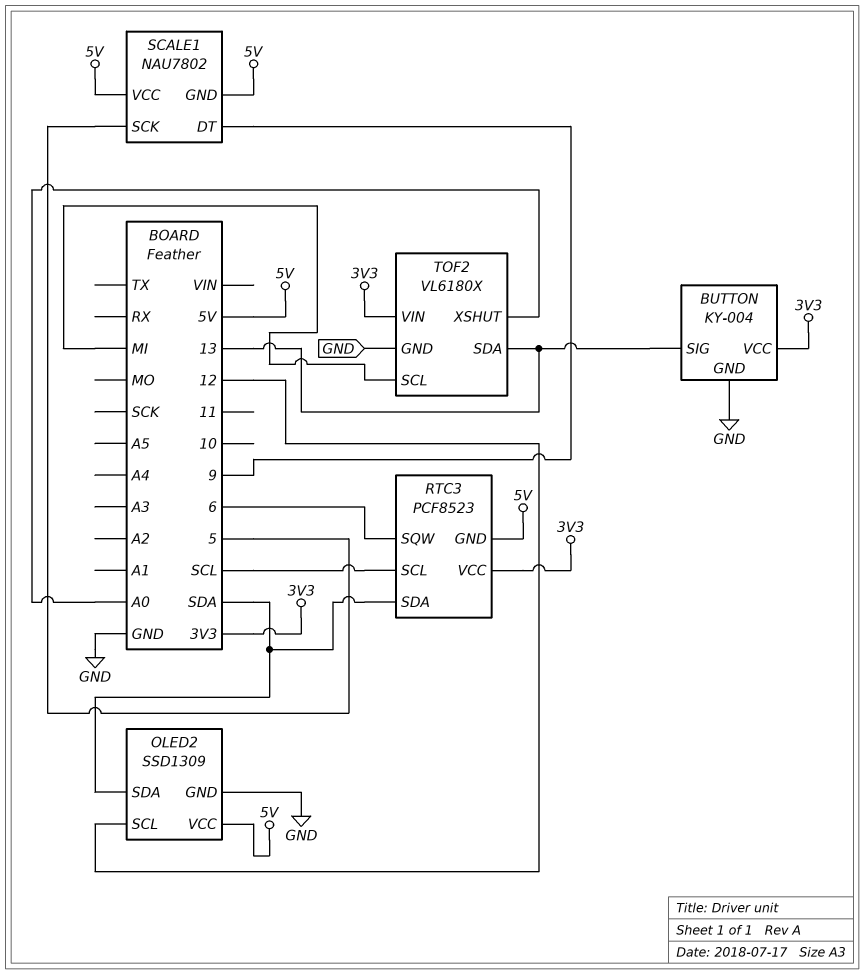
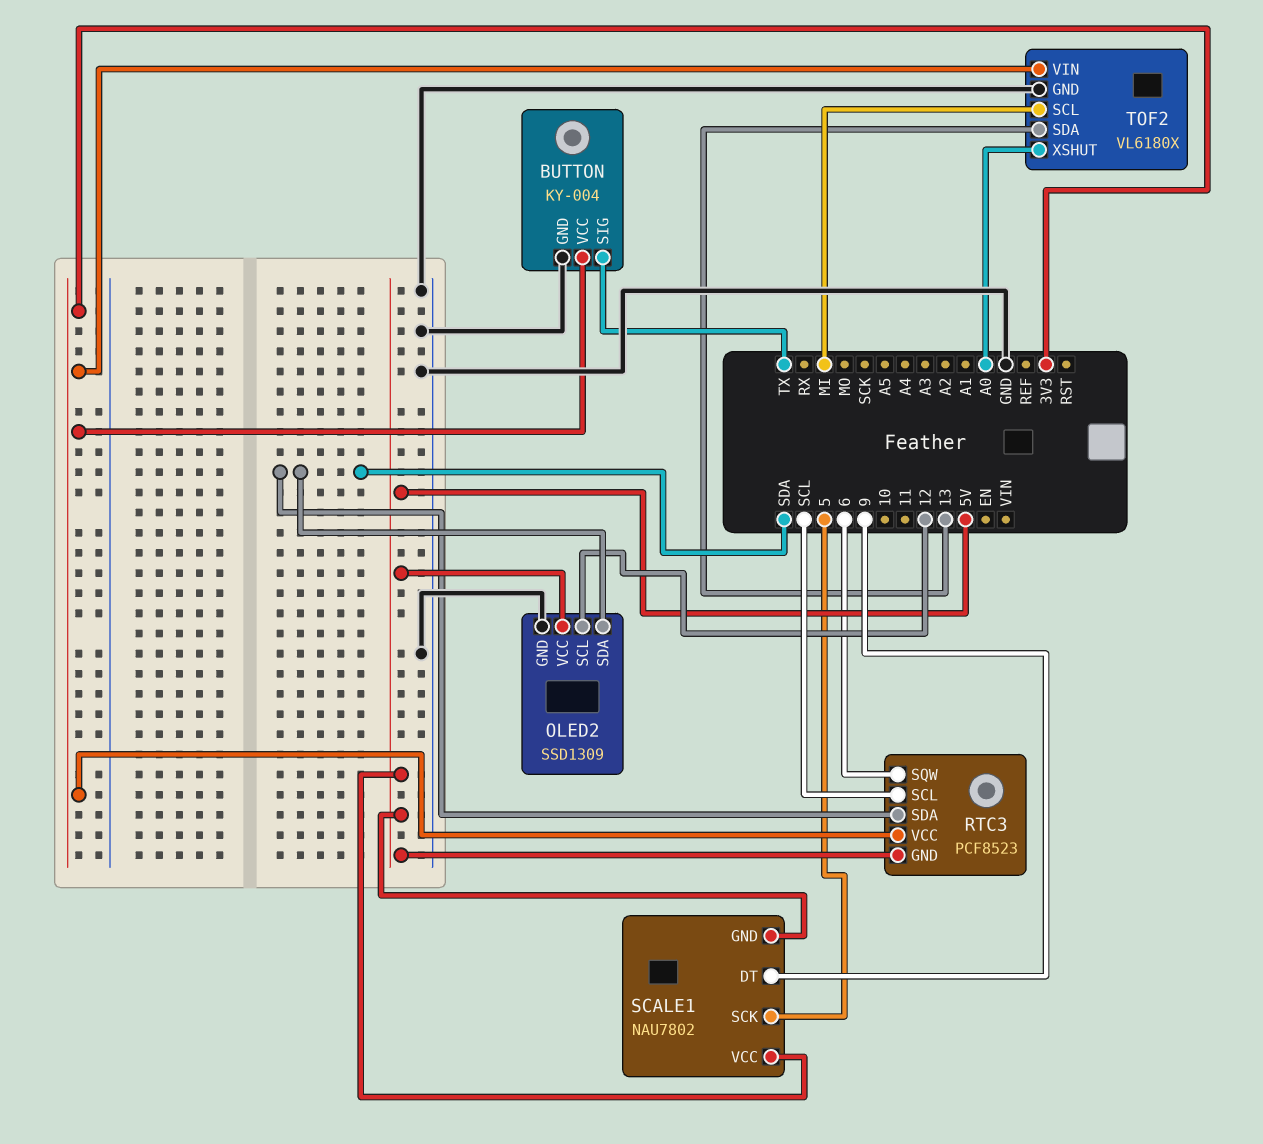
BUTTON pin SIG: 13 -> TX

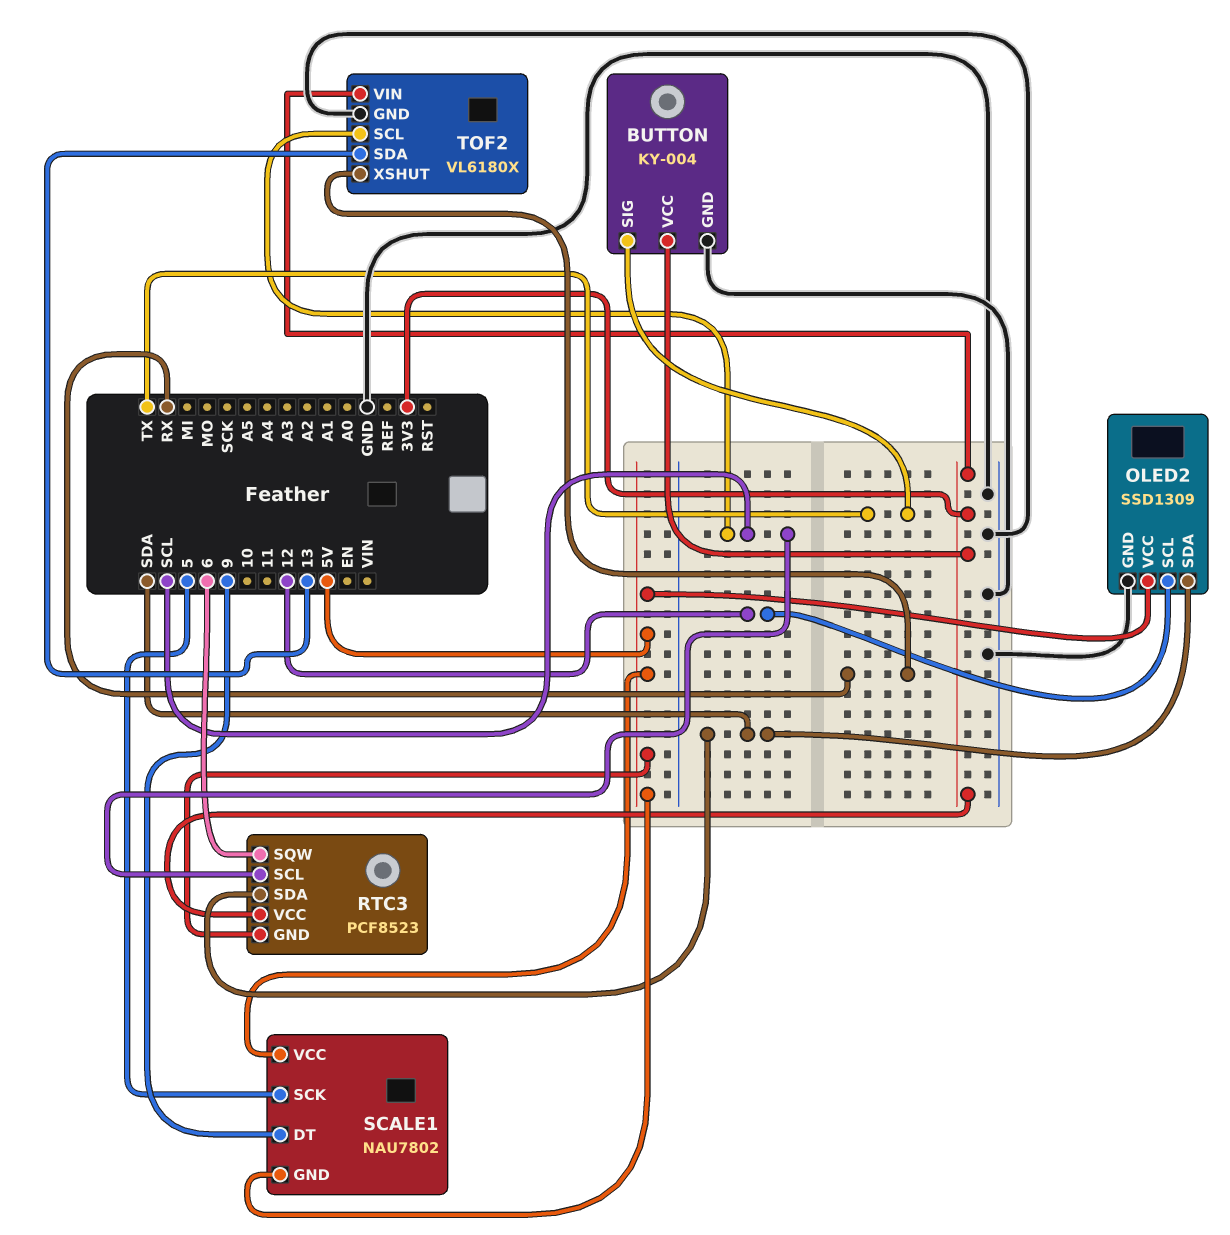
TOF2 pin SCL: MI -> SCL
TOF2 pin XSHUT: A0 -> RX

